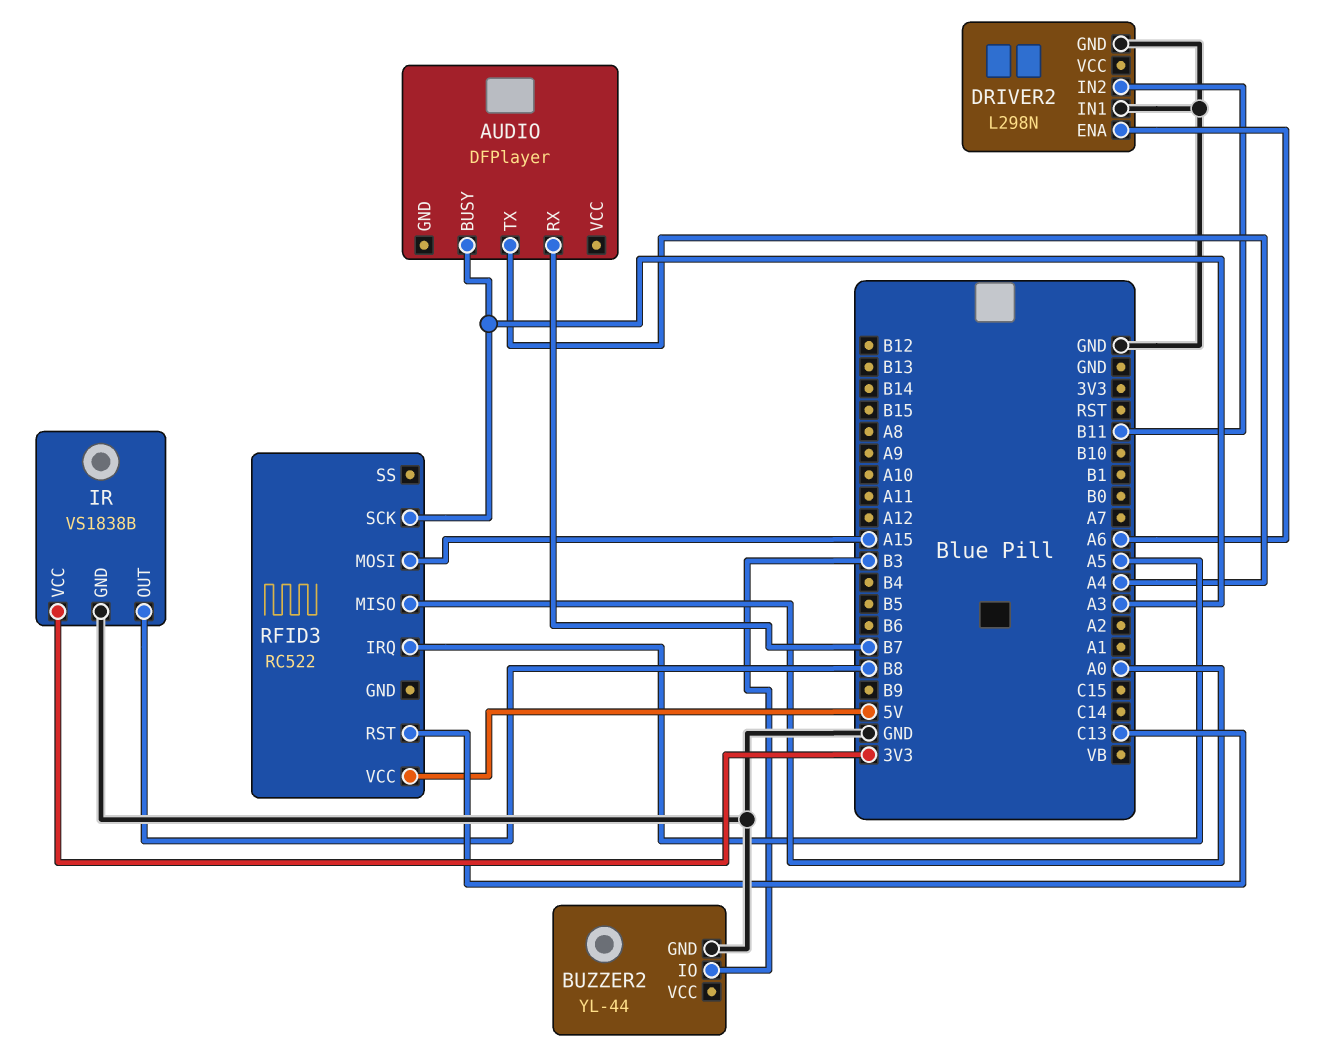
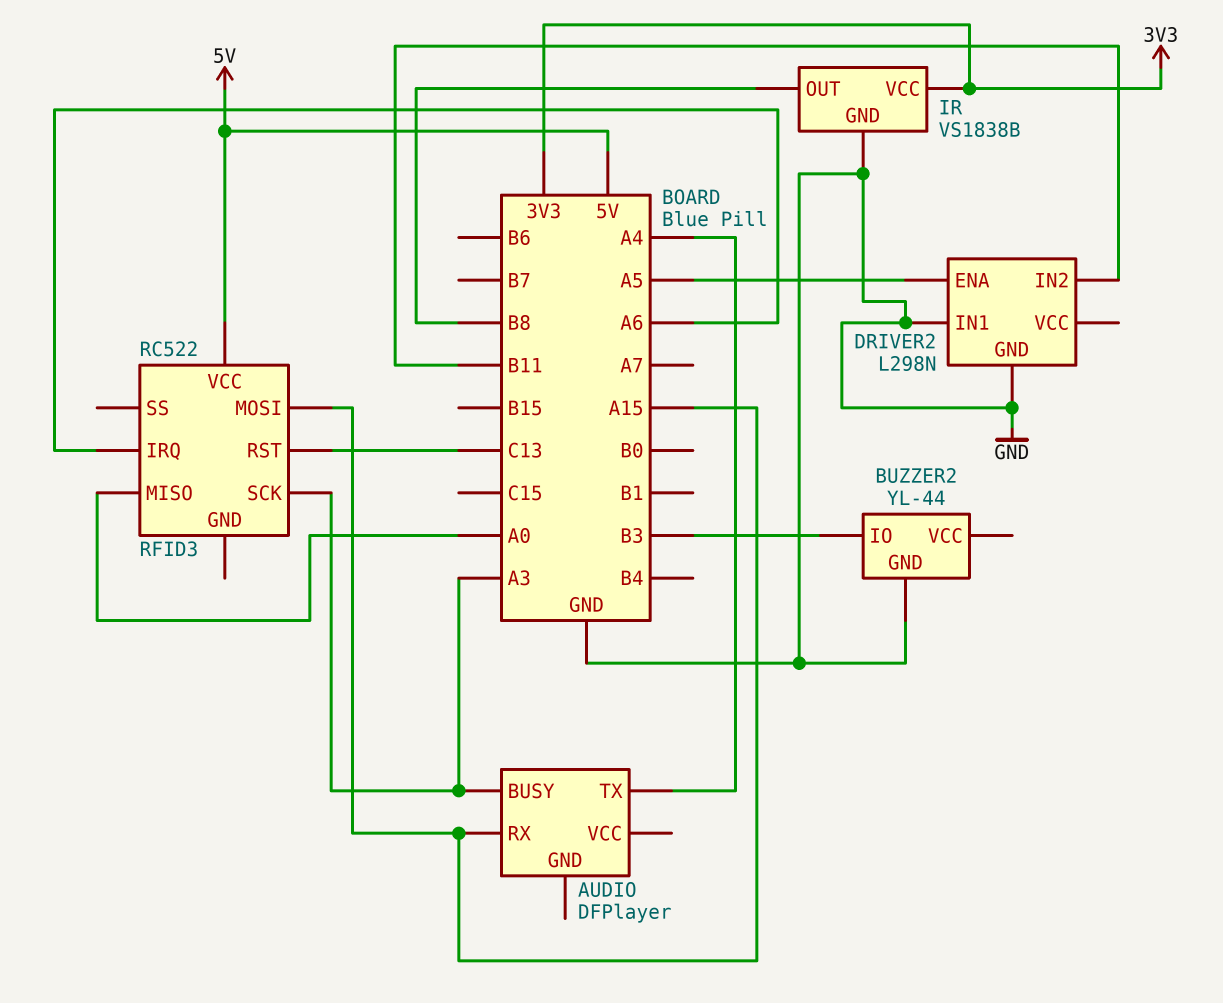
AUDIO pin RX: B7 -> A15
DRIVER2 pin ENA: A6 -> A5
RFID3 pin IRQ: A5 -> A6

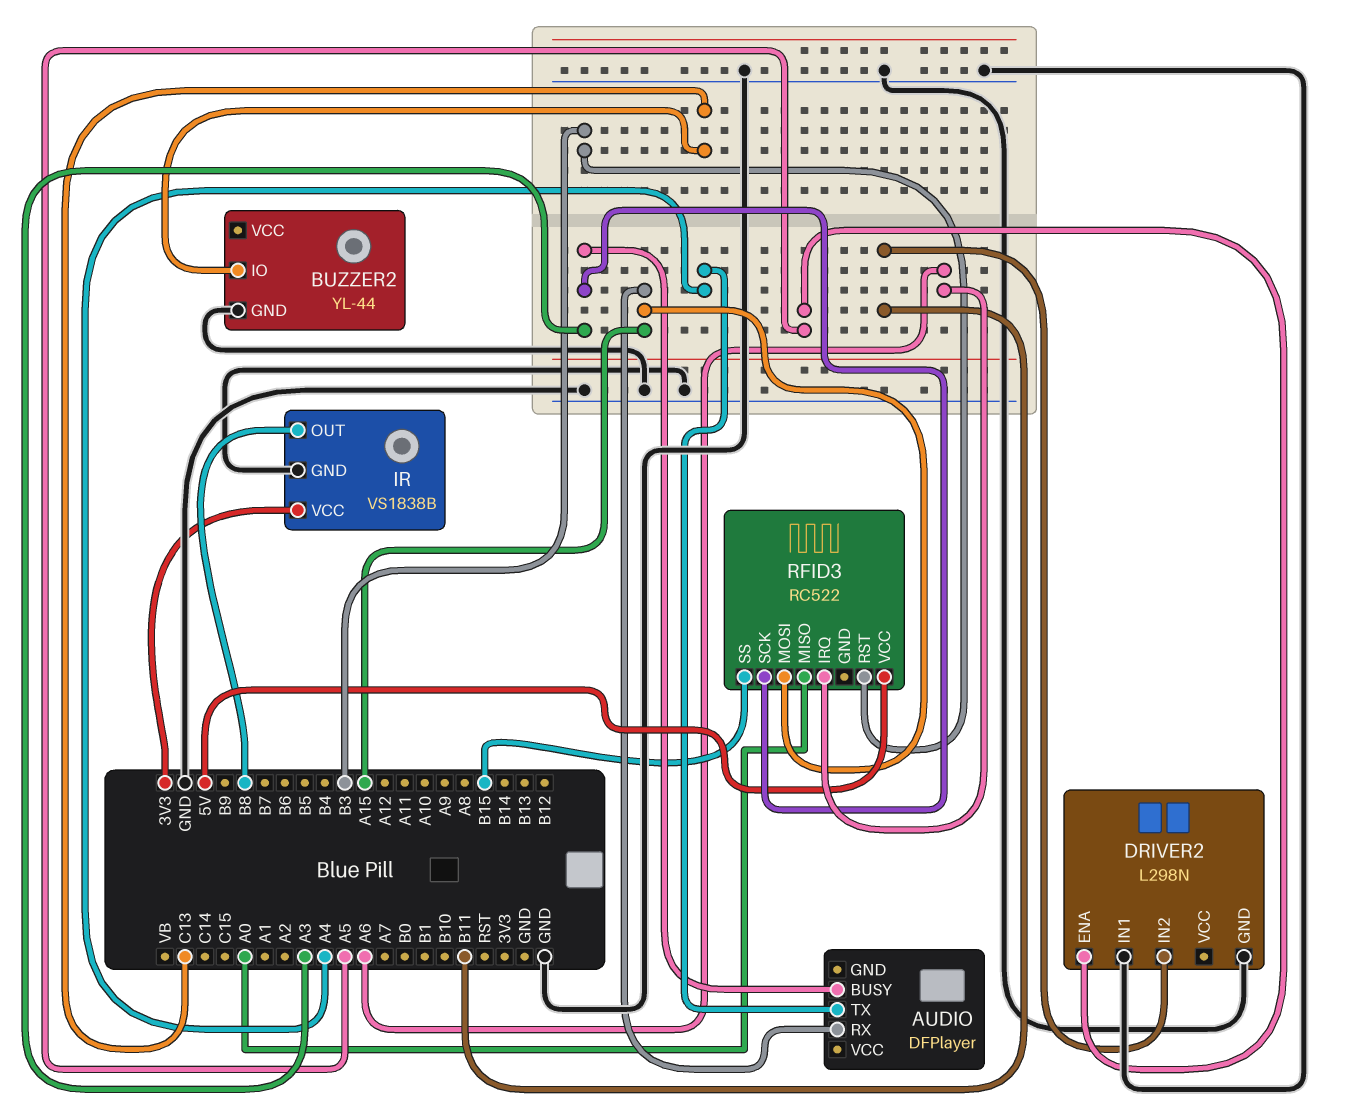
BUZZER2 pin IO: B3 -> C13
RFID3 pin RST: C13 -> B3
RFID3 pin SS: none -> B15

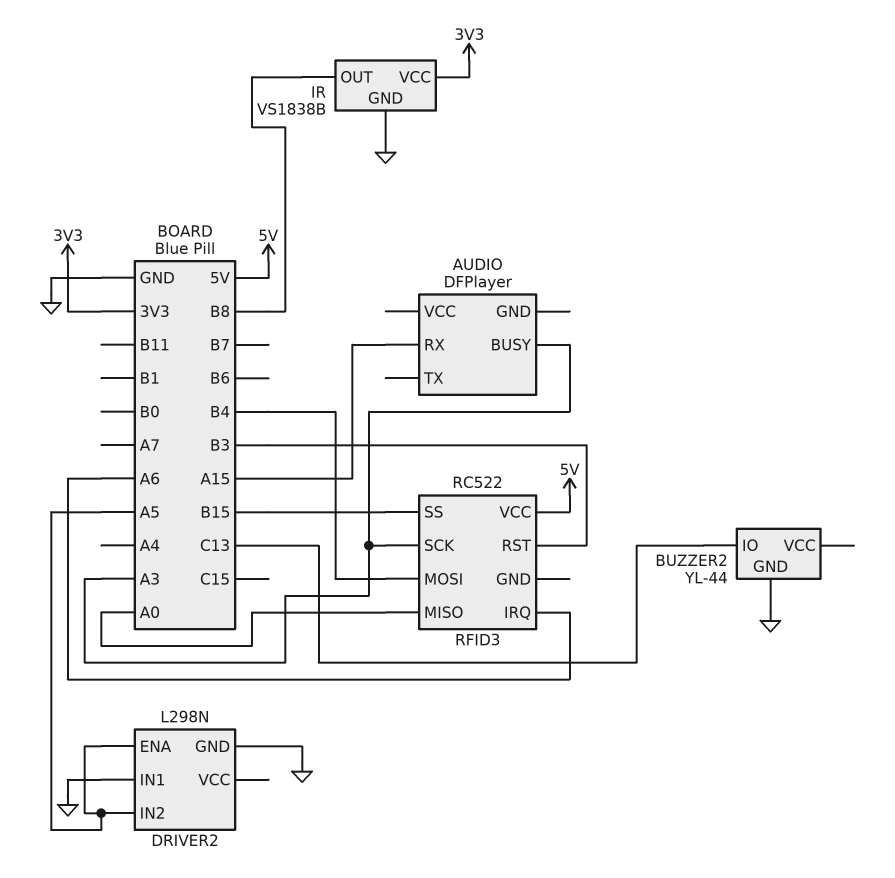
AUDIO pin TX: A4 -> none
DRIVER2 pin IN2: B11 -> A5
RFID3 pin MOSI: A15 -> B4

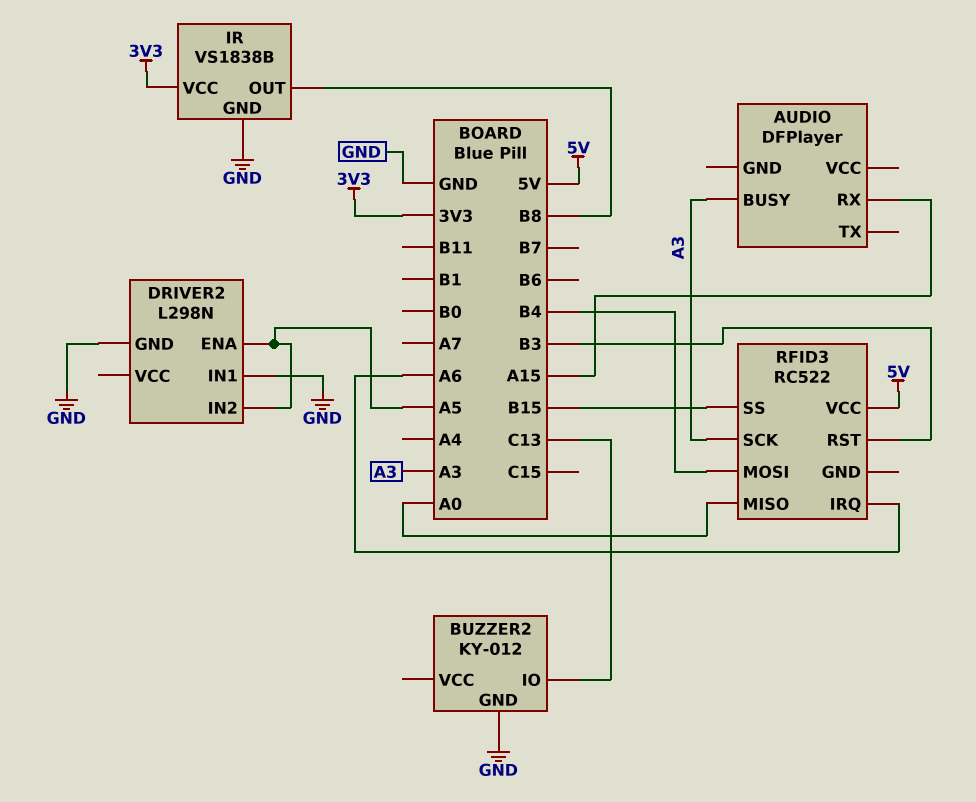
BUZZER2: YL-44 -> KY-012

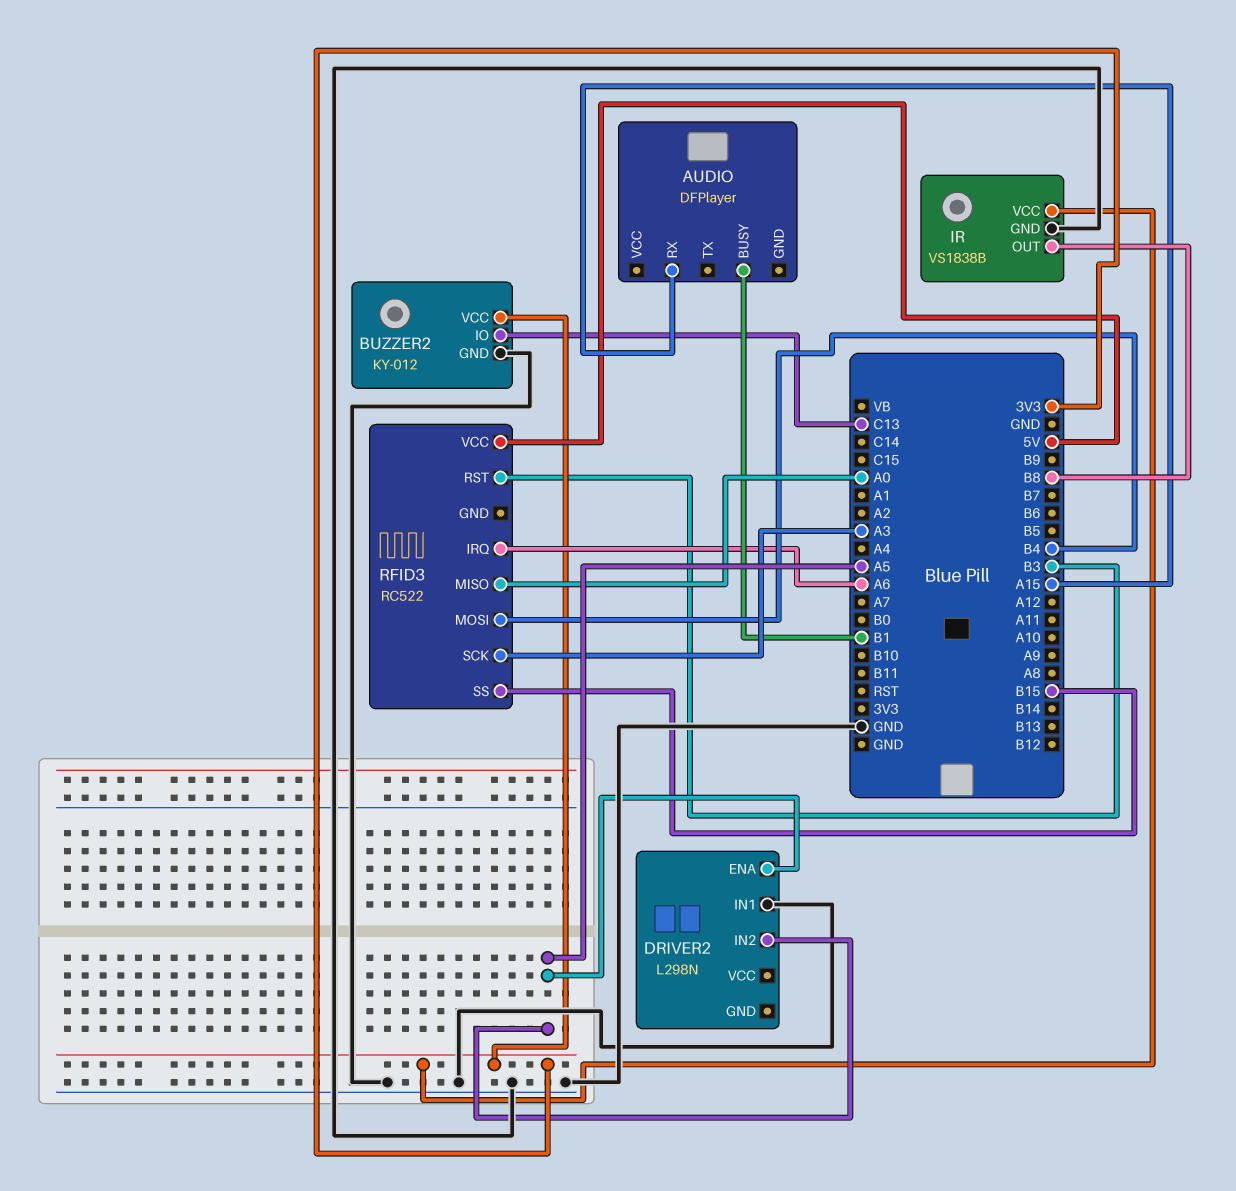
AUDIO pin BUSY: A3 -> B1
BUZZER2 pin VCC: none -> 3V3
DRIVER2 pin GND: GND -> none

